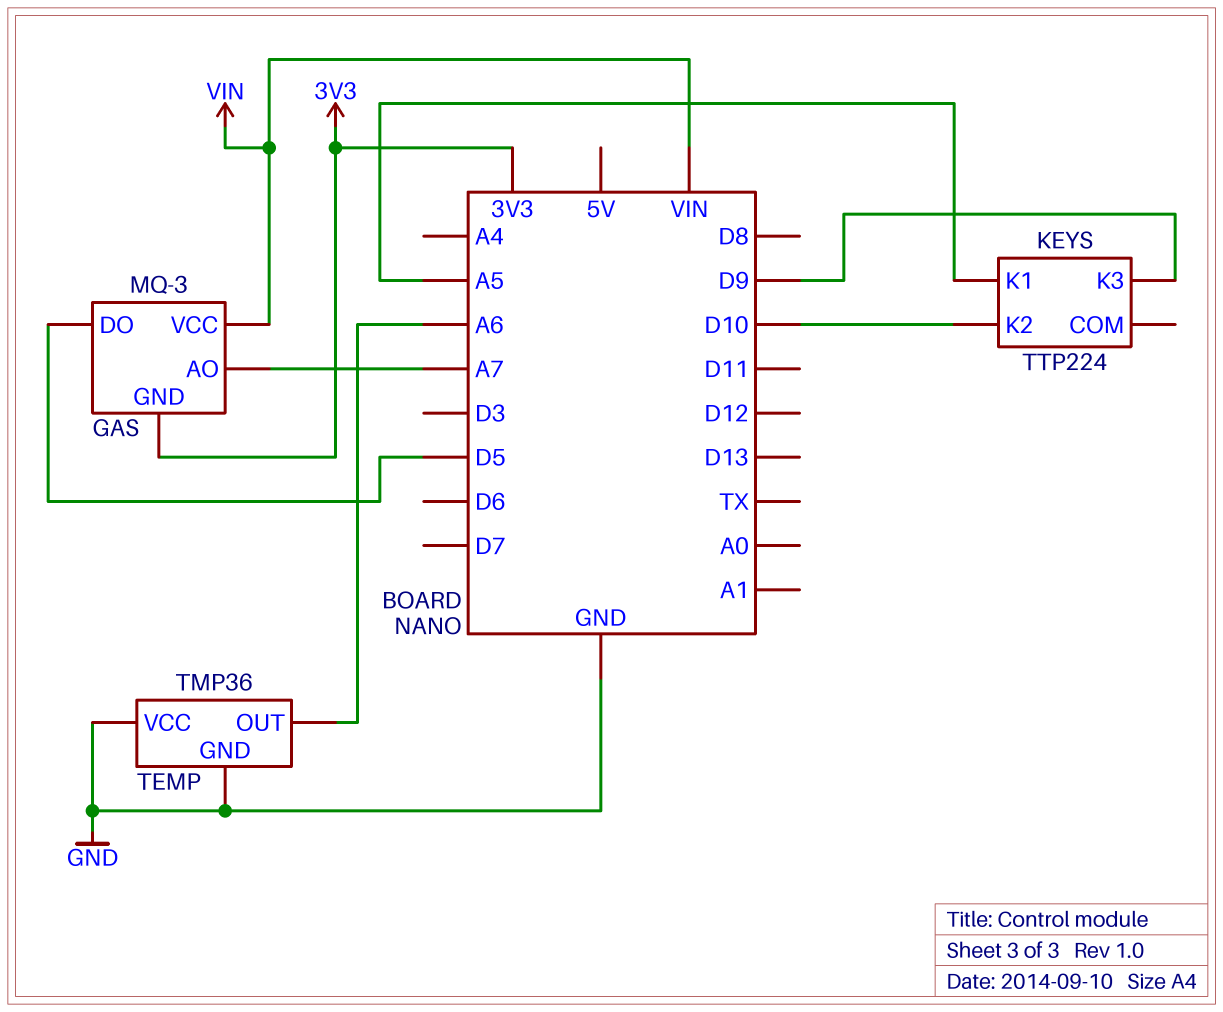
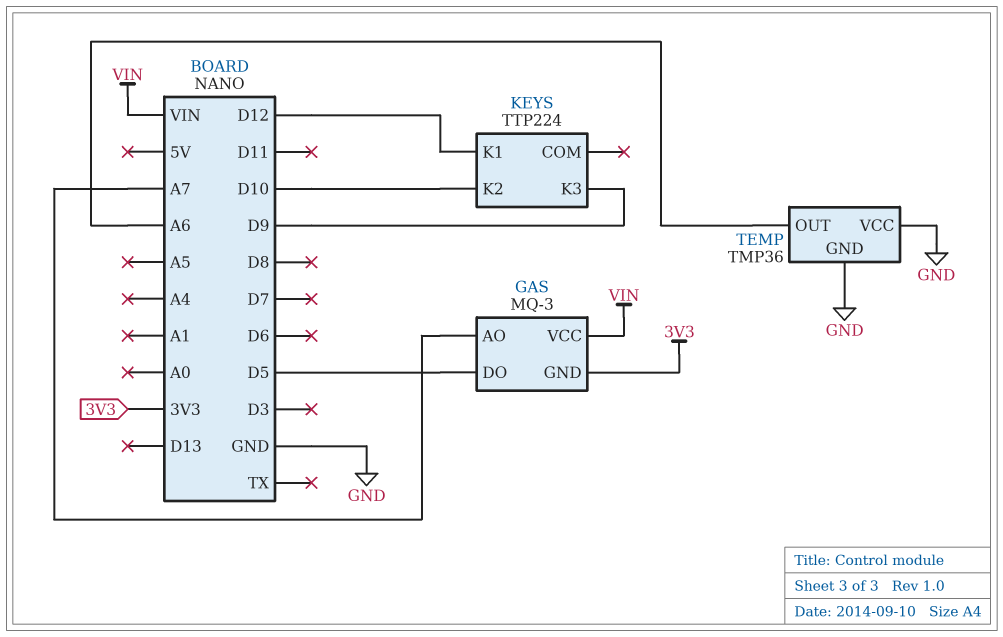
KEYS pin K1: A5 -> D12

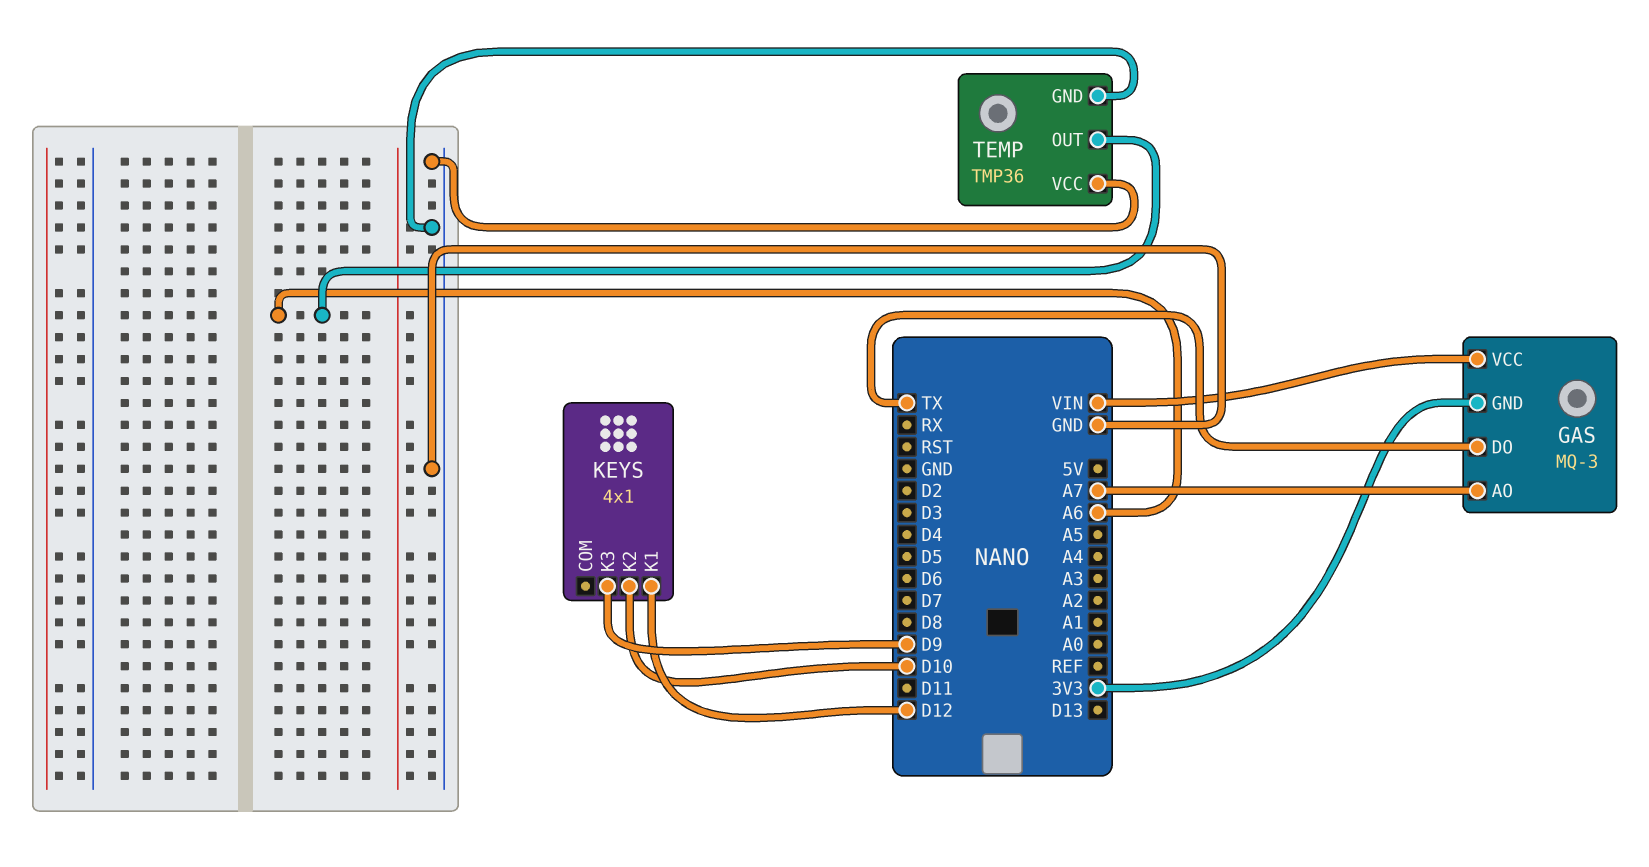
GAS pin DO: D5 -> TX
KEYS: TTP224 -> 4x1

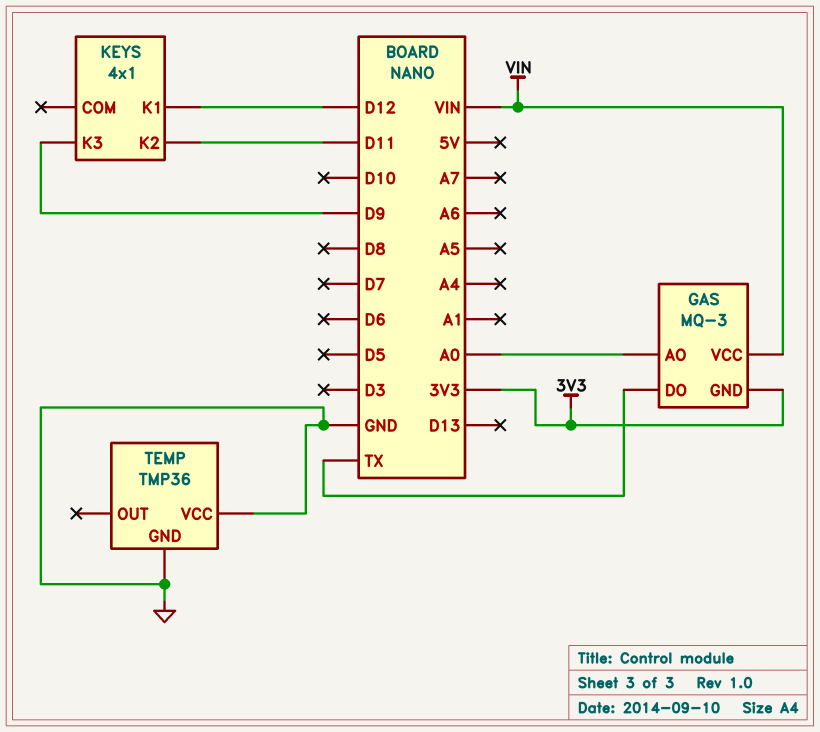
GAS pin AO: A7 -> A0
KEYS pin K2: D10 -> D11
TEMP pin OUT: A6 -> none

